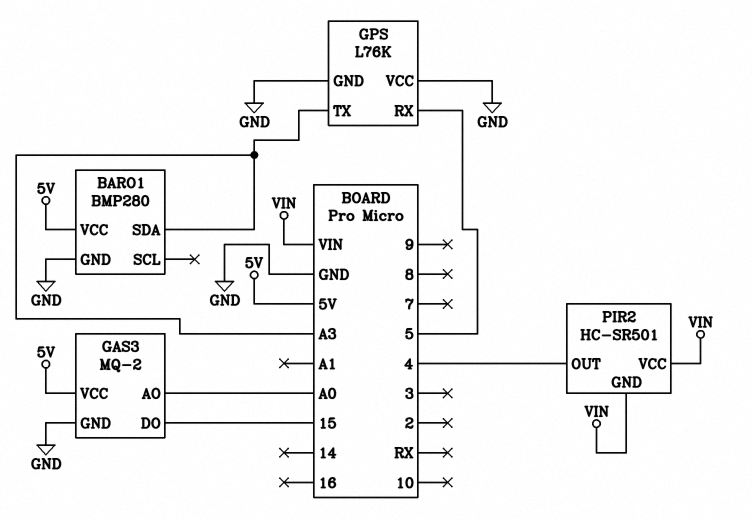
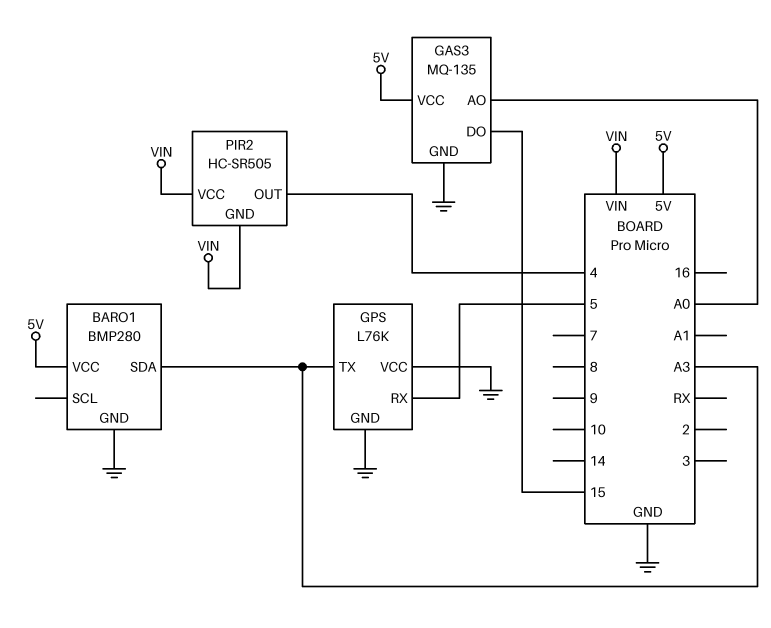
GAS3: MQ-2 -> MQ-135
PIR2: HC-SR501 -> HC-SR505

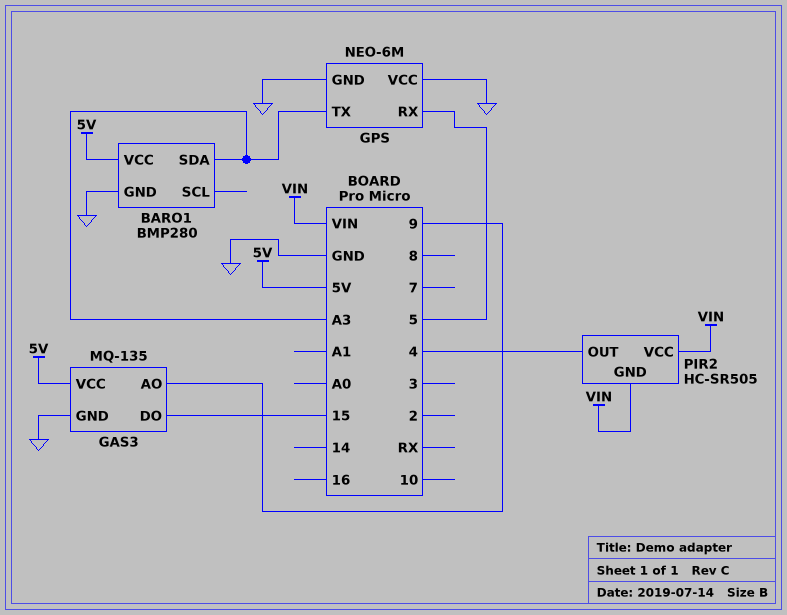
GAS3 pin AO: A0 -> 9
GPS: L76K -> NEO-6M

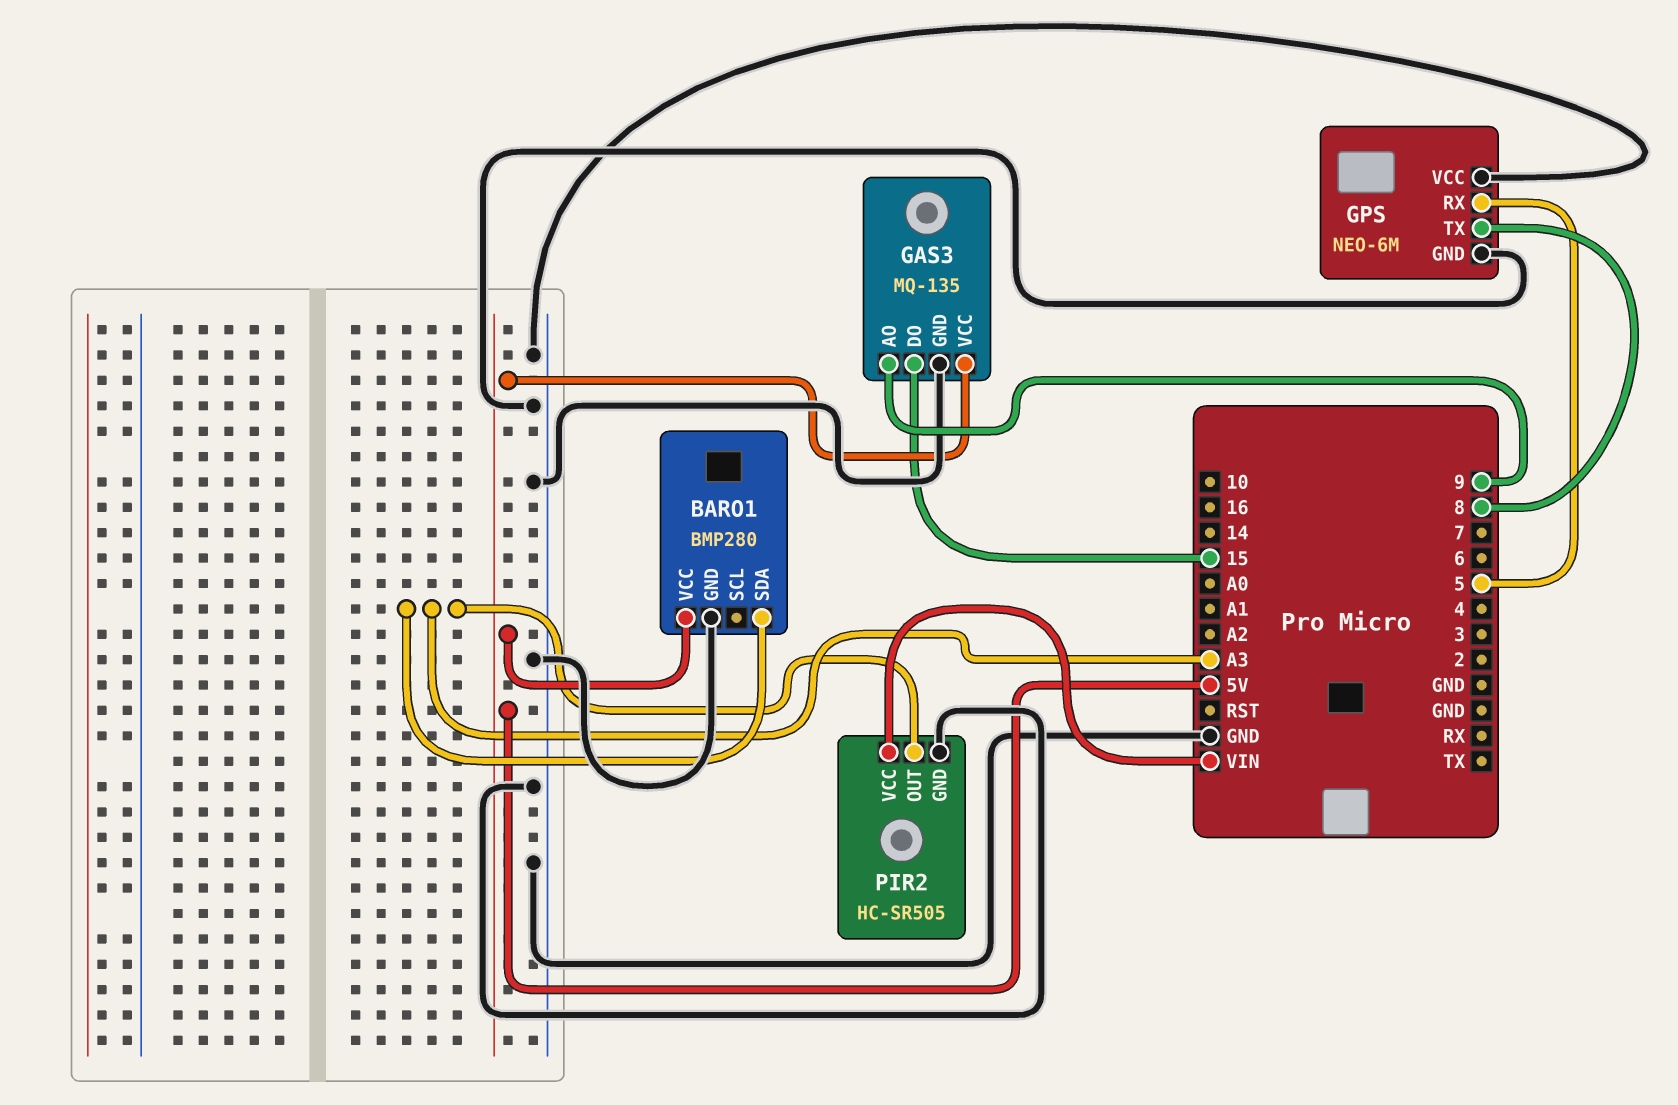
GPS pin TX: A3 -> 8
PIR2 pin GND: VIN -> GND
PIR2 pin OUT: 4 -> A3

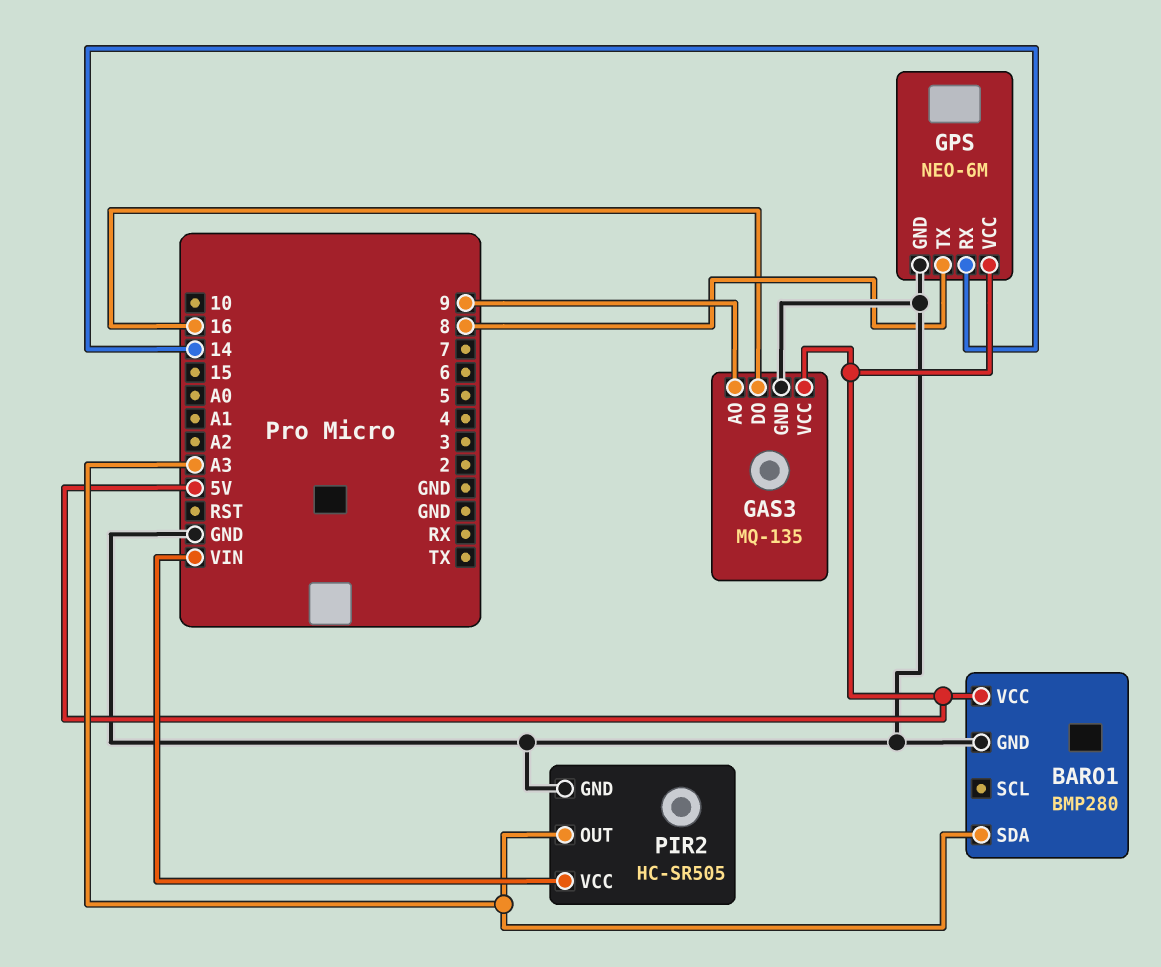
GAS3 pin DO: 15 -> 16
GPS pin RX: 5 -> 14
GPS pin VCC: GND -> 5V

